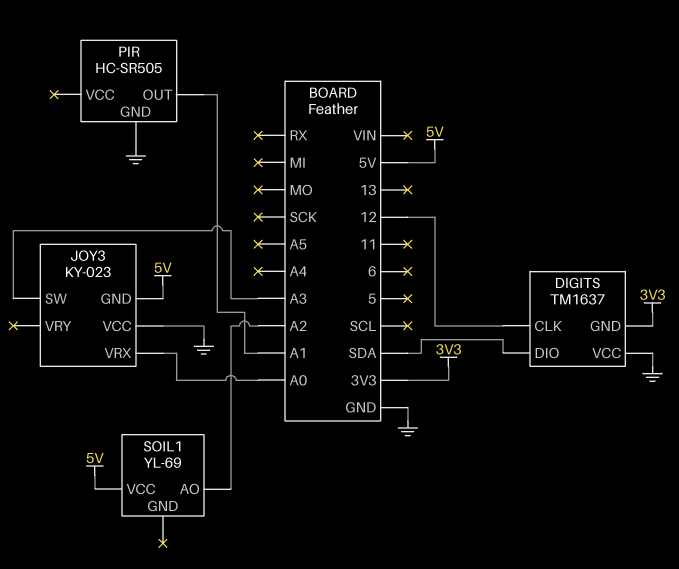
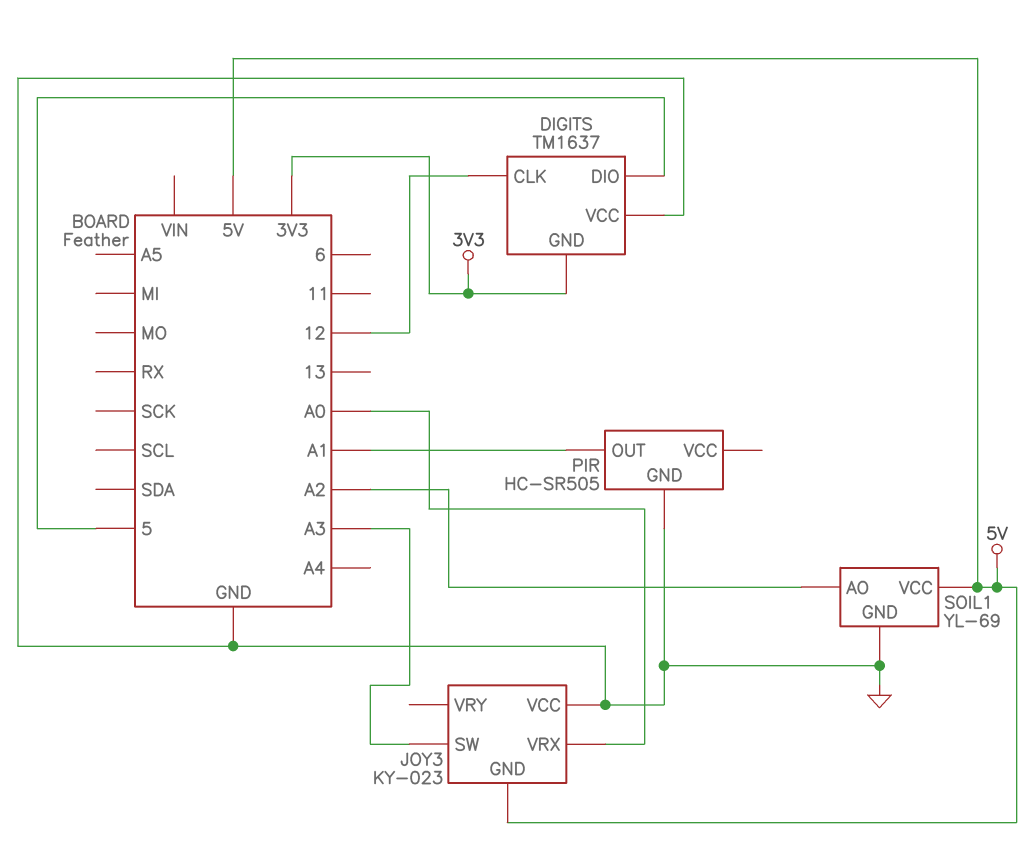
DIGITS pin DIO: SDA -> 5
SOIL1 pin GND: none -> GND

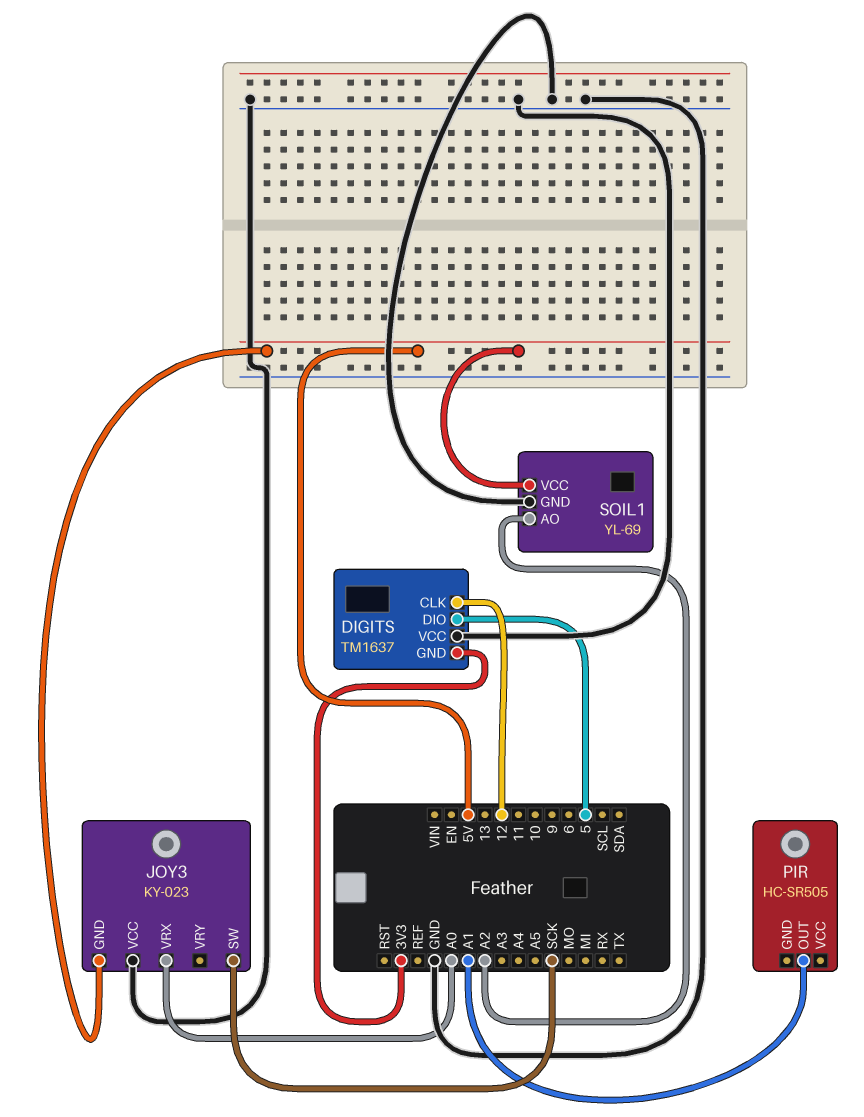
JOY3 pin SW: A3 -> SCK
PIR pin GND: GND -> none

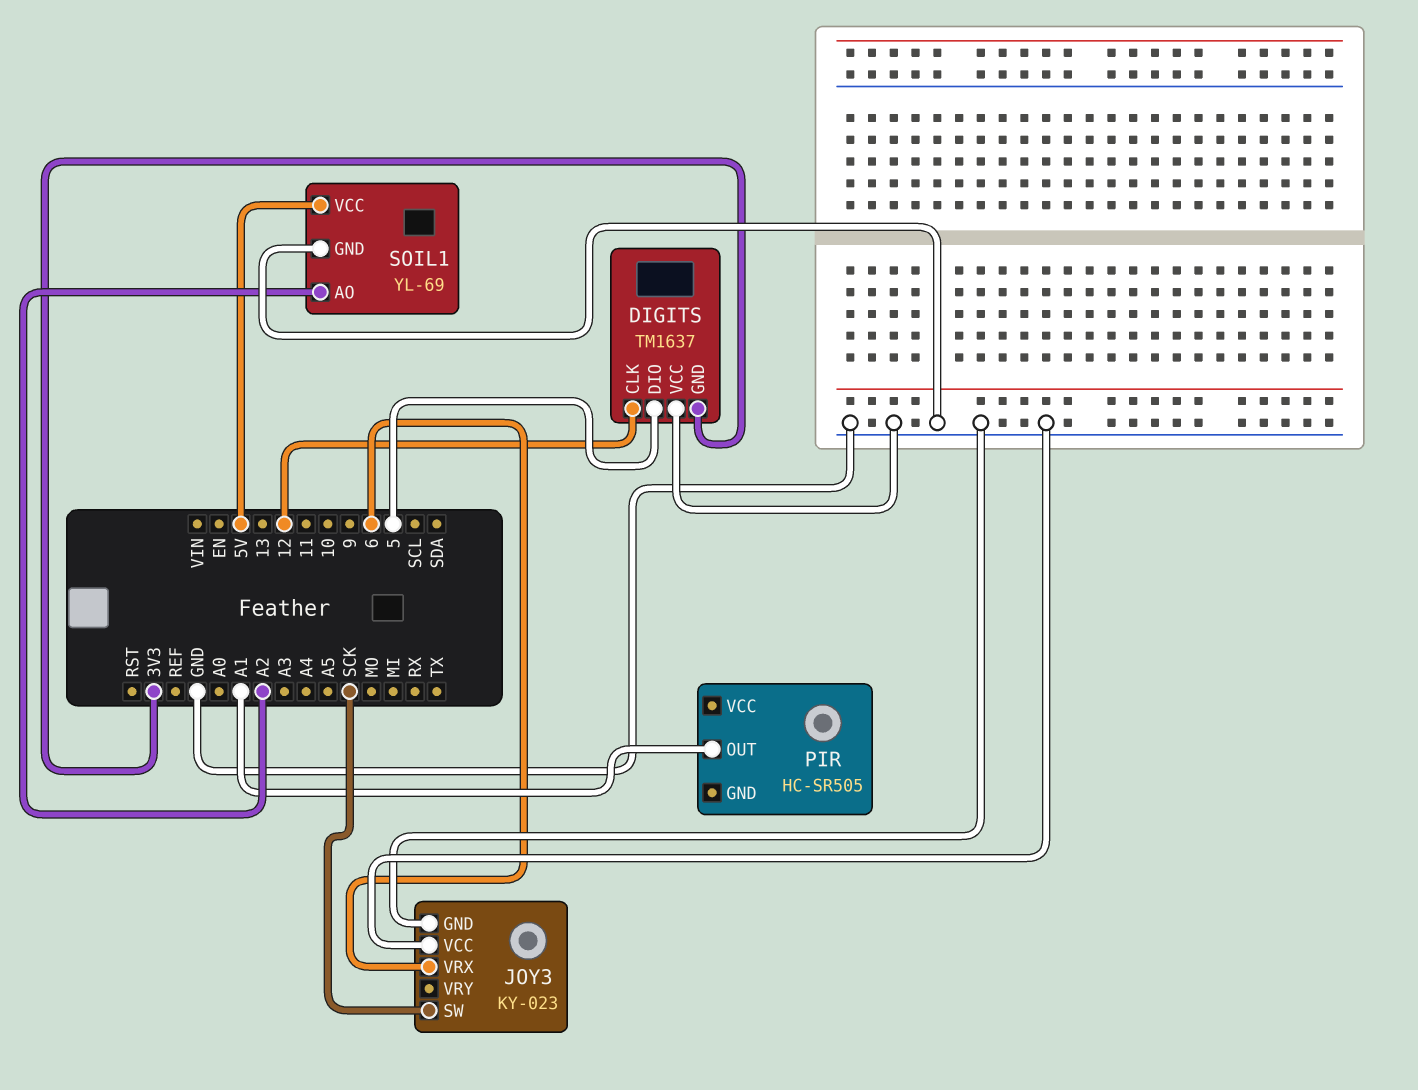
JOY3 pin GND: 5V -> GND
JOY3 pin VRX: A0 -> 6

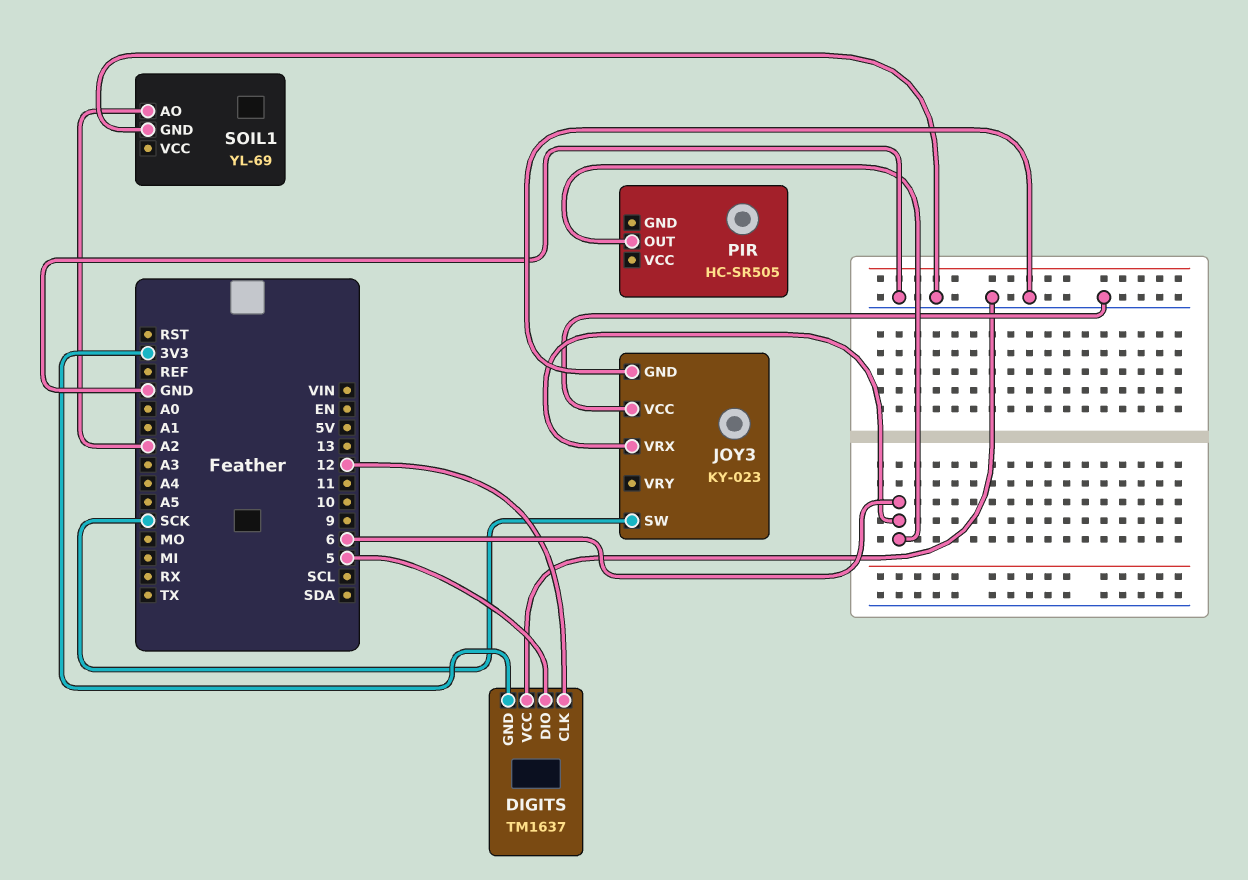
PIR pin OUT: A1 -> 6
SOIL1 pin VCC: 5V -> none

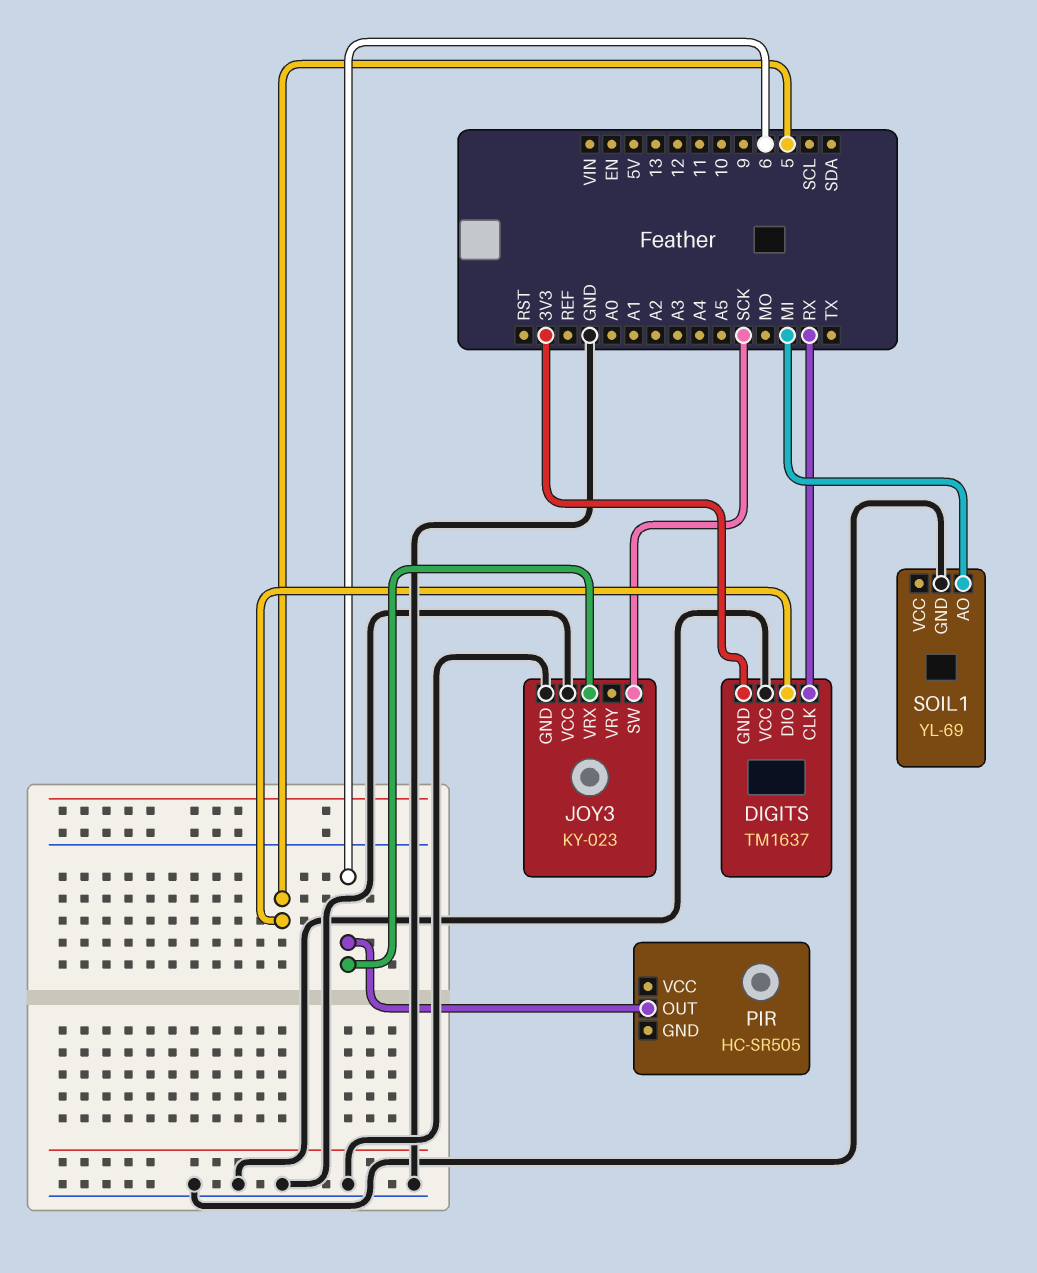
DIGITS pin CLK: 12 -> RX
SOIL1 pin AO: A2 -> MI

